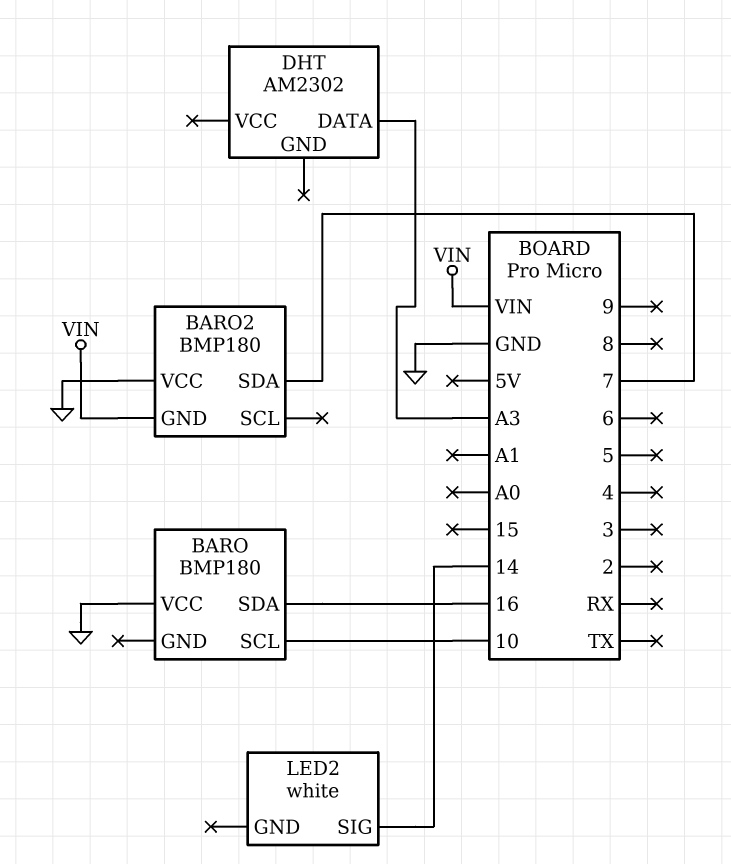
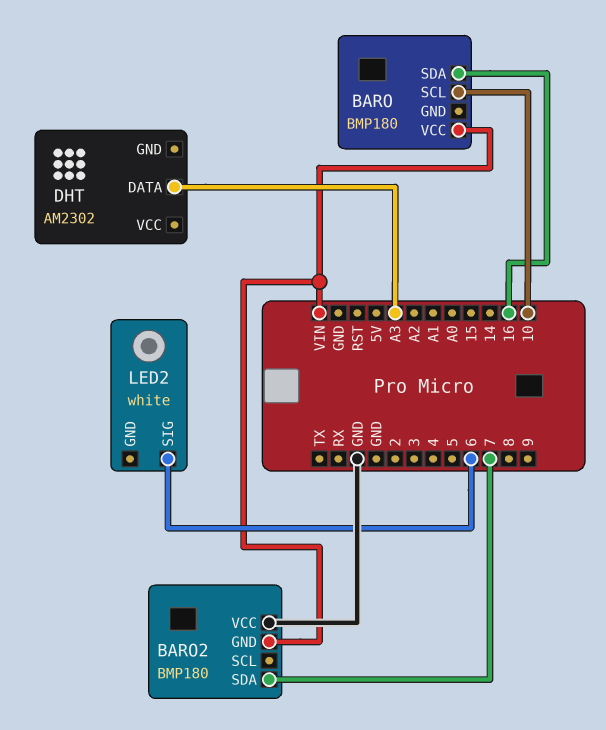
BARO pin VCC: GND -> VIN
LED2 pin SIG: 14 -> 6

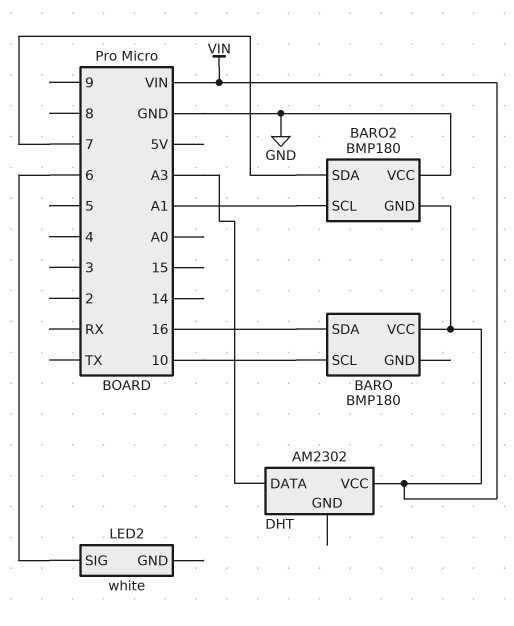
BARO2 pin SCL: none -> A1
DHT pin VCC: none -> VIN

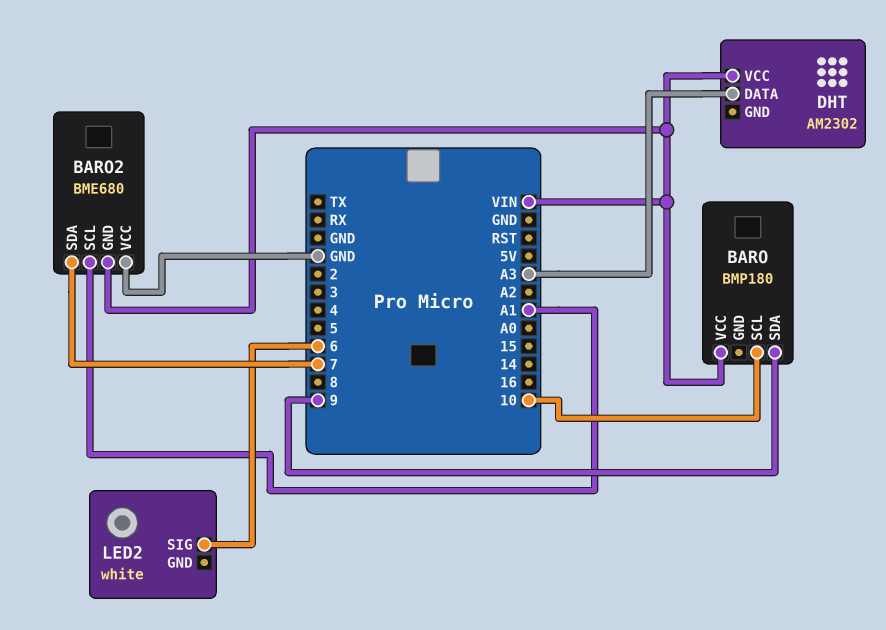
BARO pin SDA: 16 -> 9
BARO2: BMP180 -> BME680

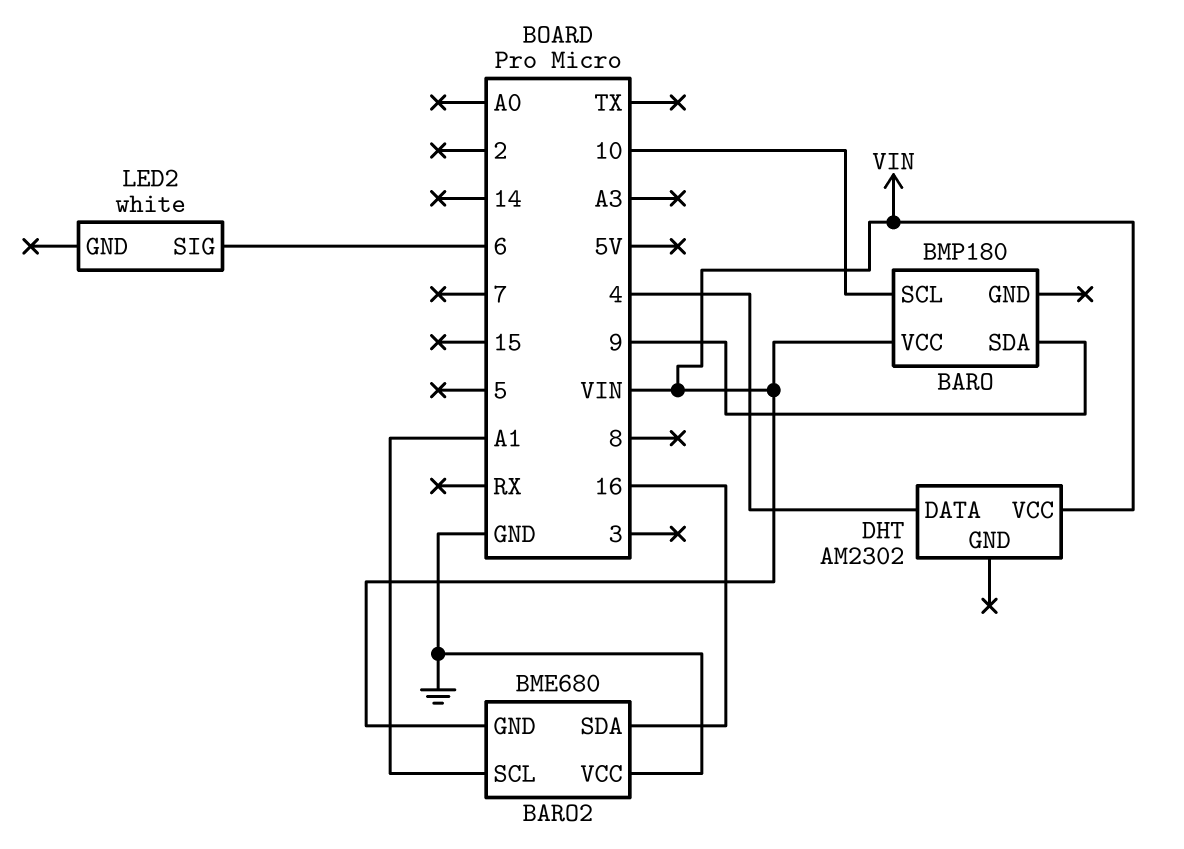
BARO2 pin SDA: 7 -> 16
DHT pin DATA: A3 -> 4

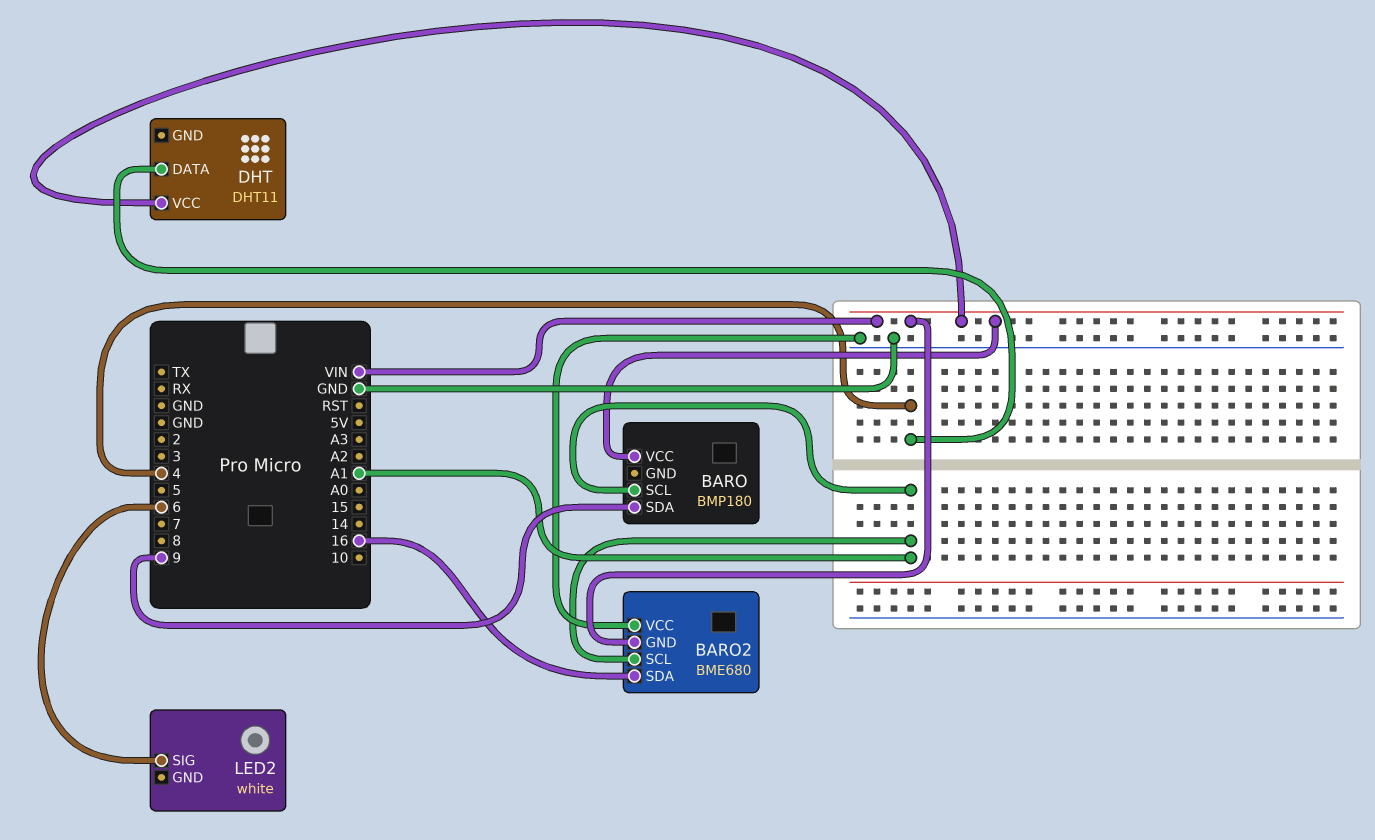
BARO pin SCL: 10 -> A1
DHT: AM2302 -> DHT11

